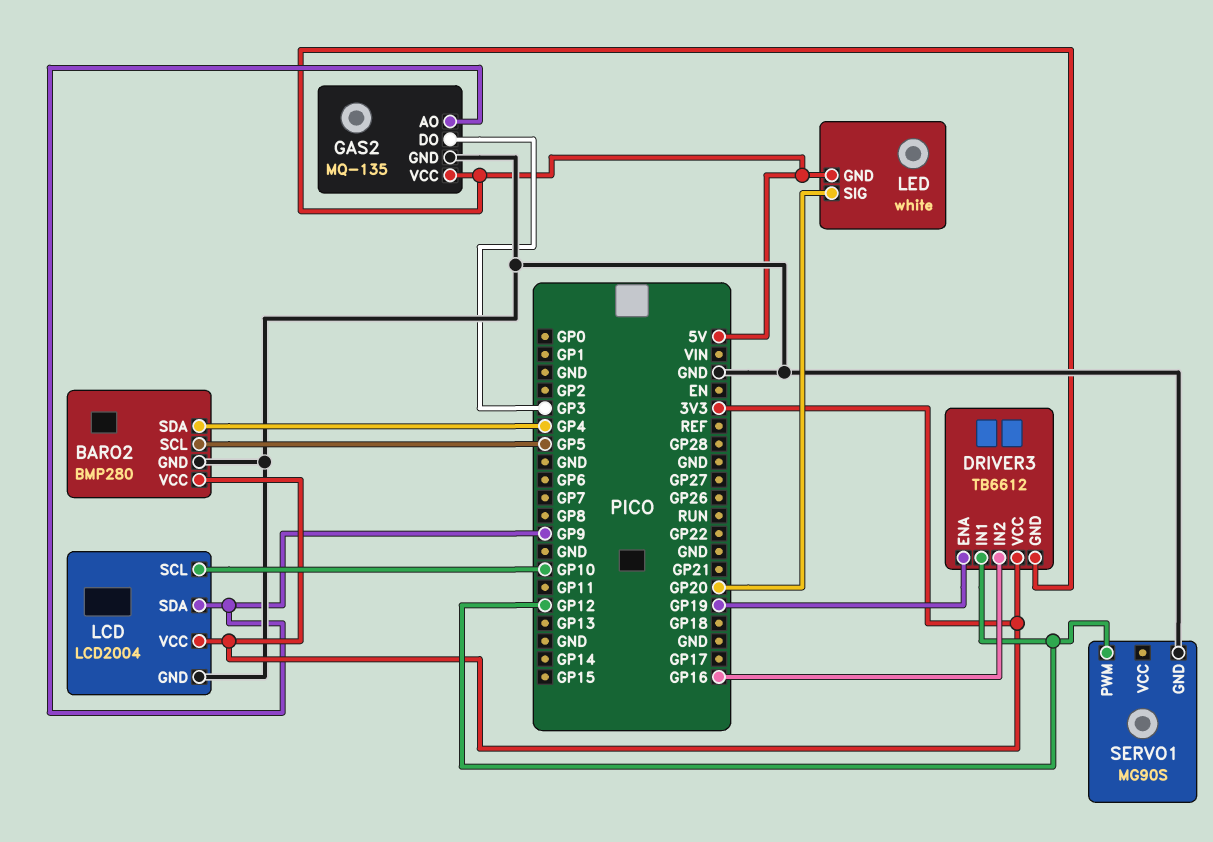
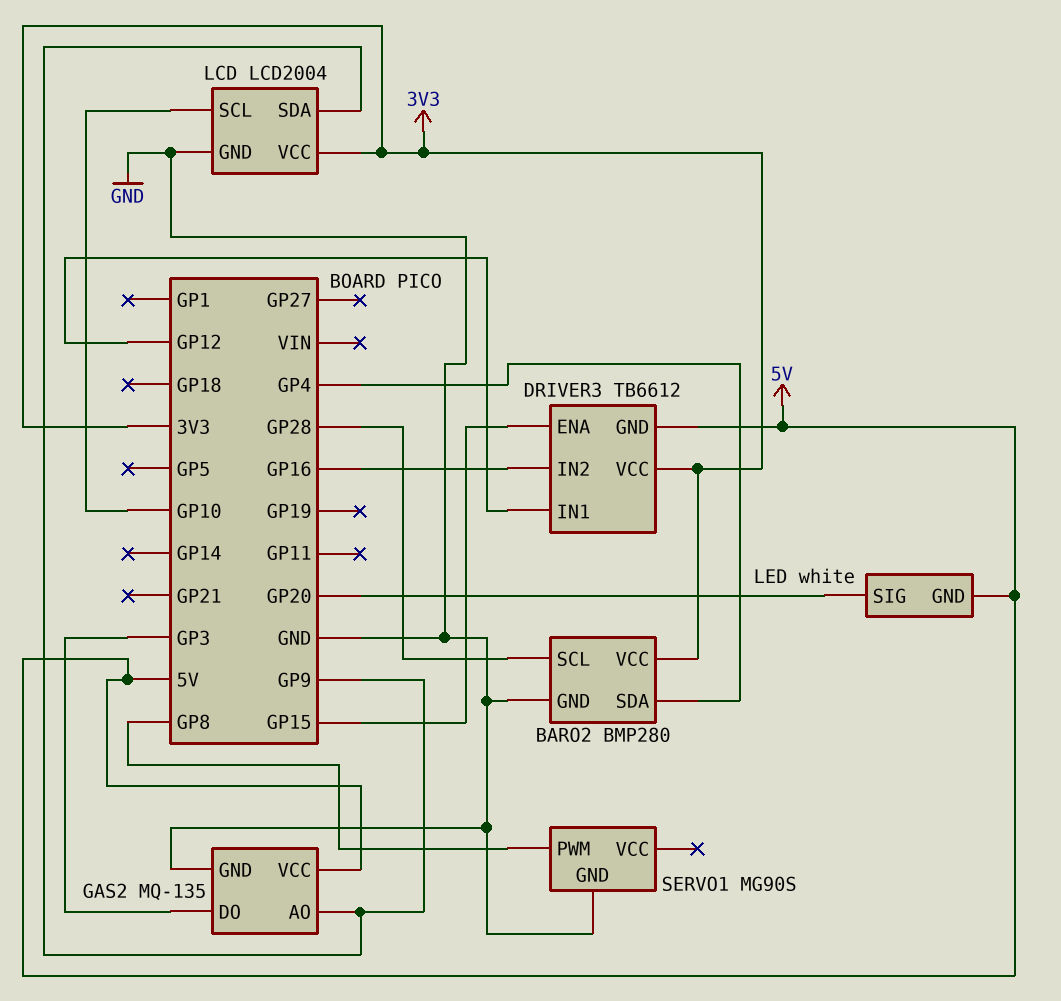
BARO2 pin SCL: GP5 -> GP28
DRIVER3 pin ENA: GP19 -> GP15
SERVO1 pin PWM: GP12 -> GP8

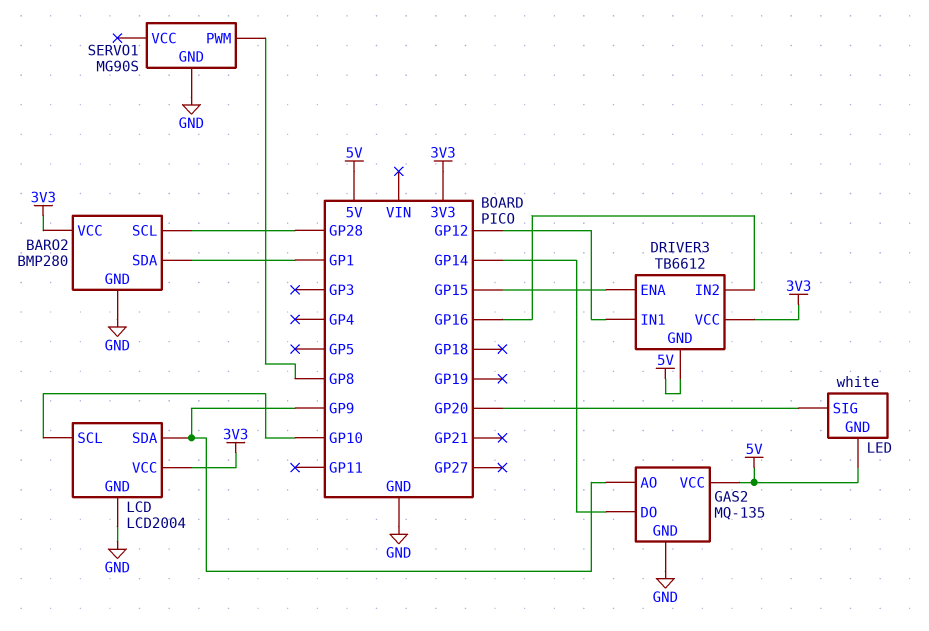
BARO2 pin SDA: GP4 -> GP1
GAS2 pin DO: GP3 -> GP14

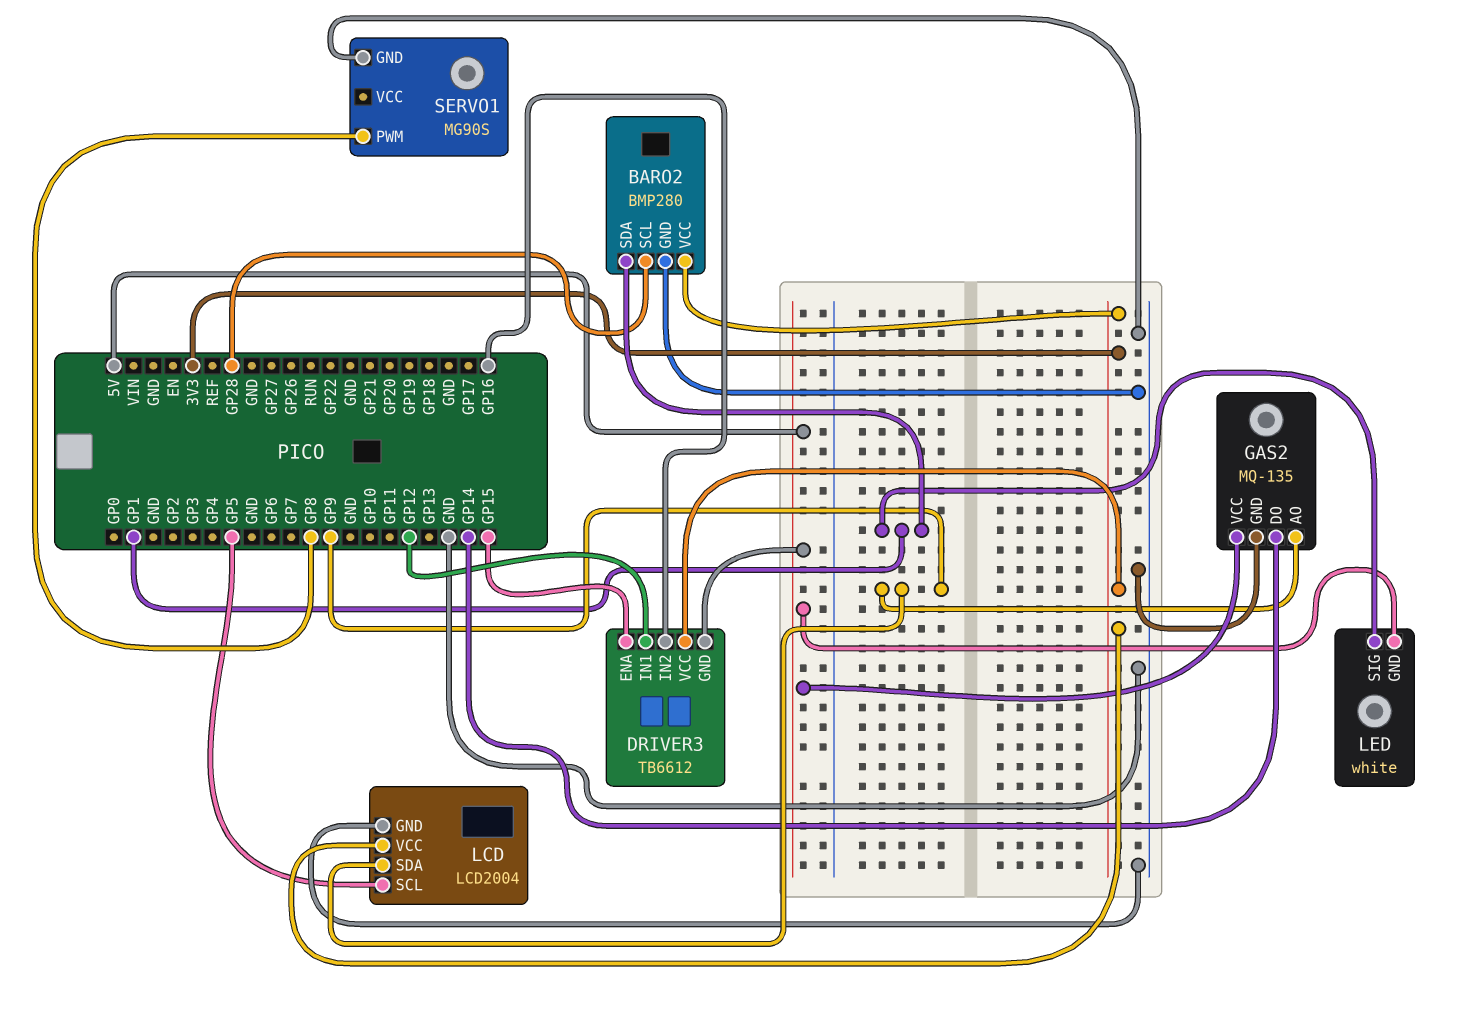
LCD pin SCL: GP10 -> GP5
LED pin SIG: GP20 -> GP1

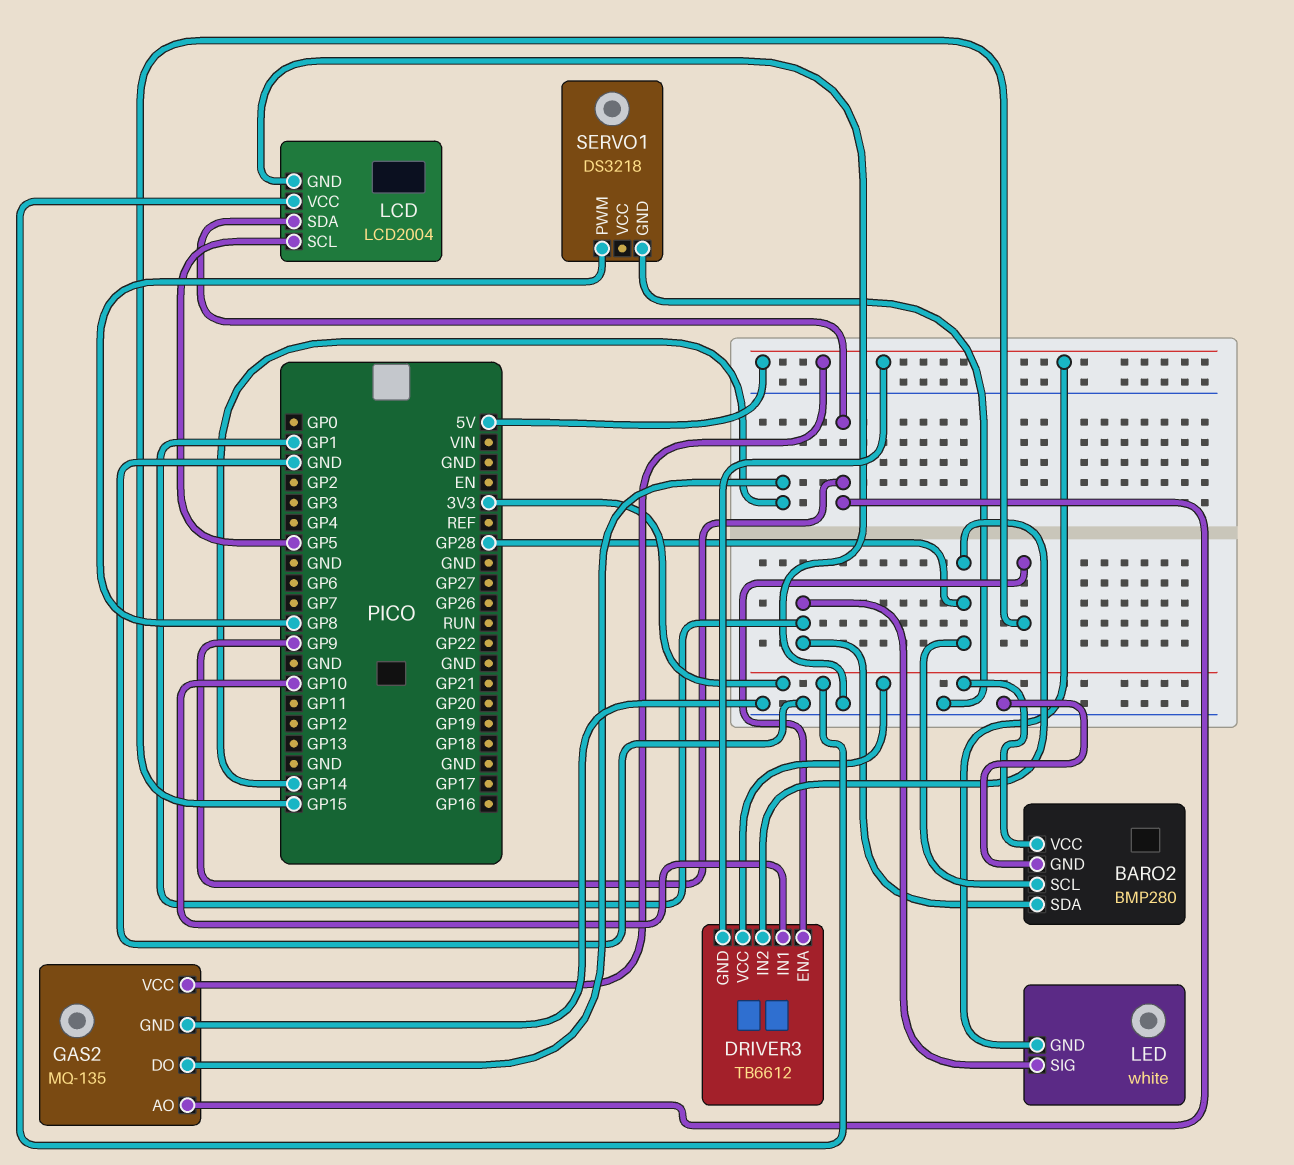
DRIVER3 pin IN1: GP12 -> GP10
DRIVER3 pin IN2: GP16 -> GP28
SERVO1: MG90S -> DS3218

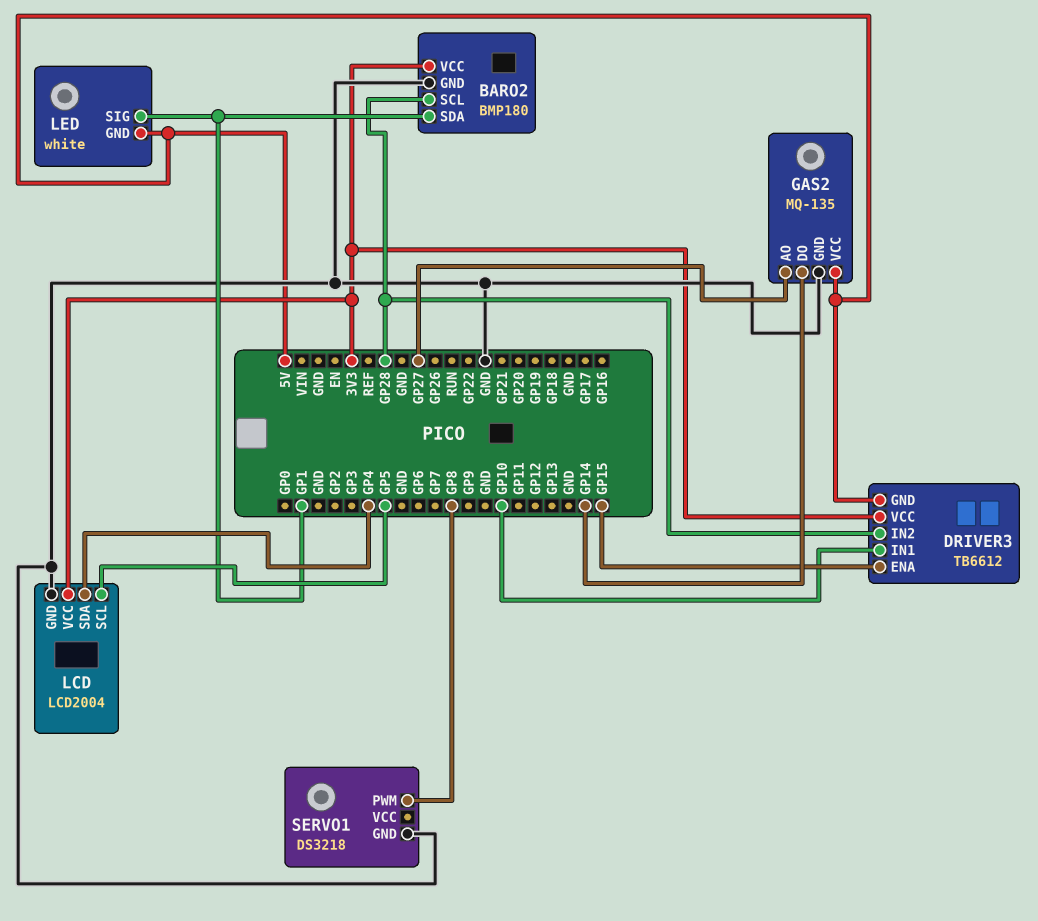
BARO2: BMP280 -> BMP180
GAS2 pin AO: GP9 -> GP27
LCD pin SDA: GP9 -> GP4

